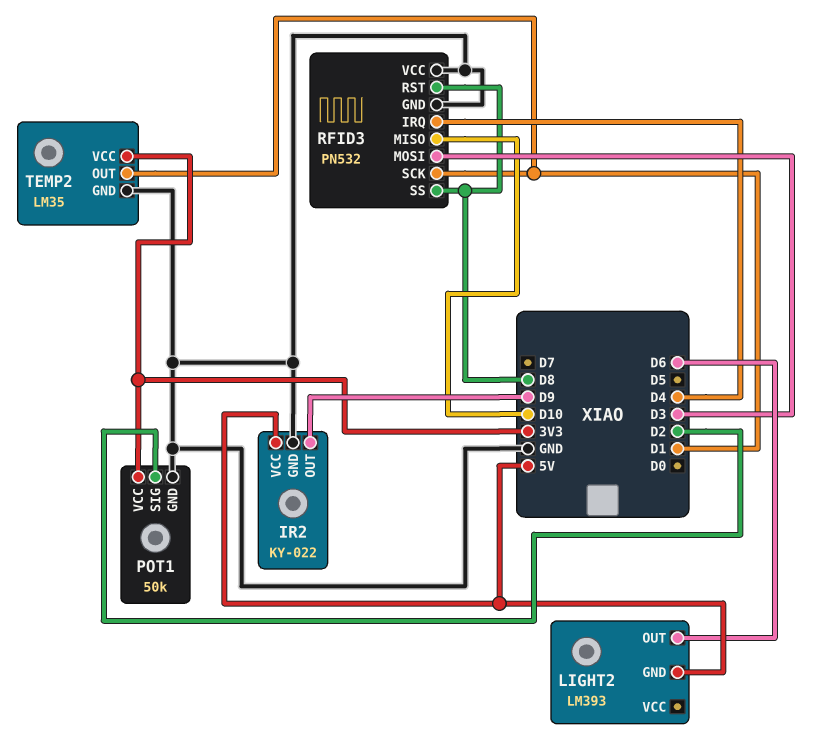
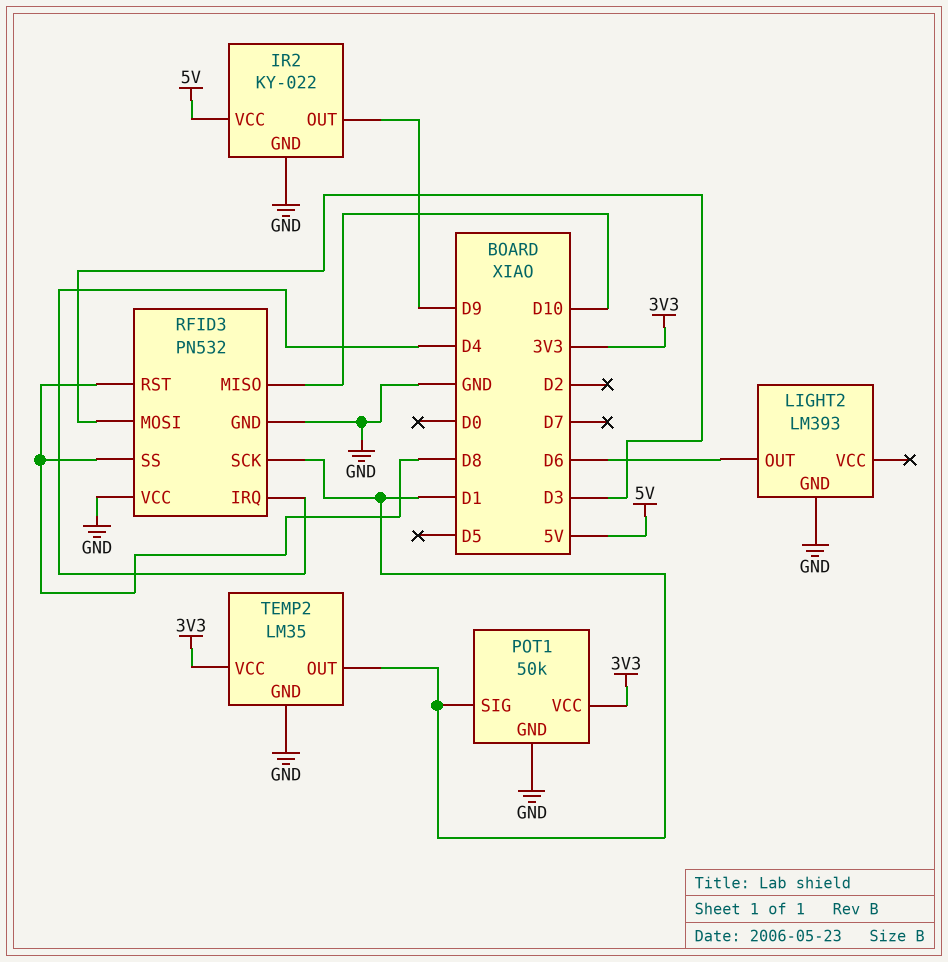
LIGHT2 pin GND: 5V -> GND
POT1 pin SIG: D2 -> D1

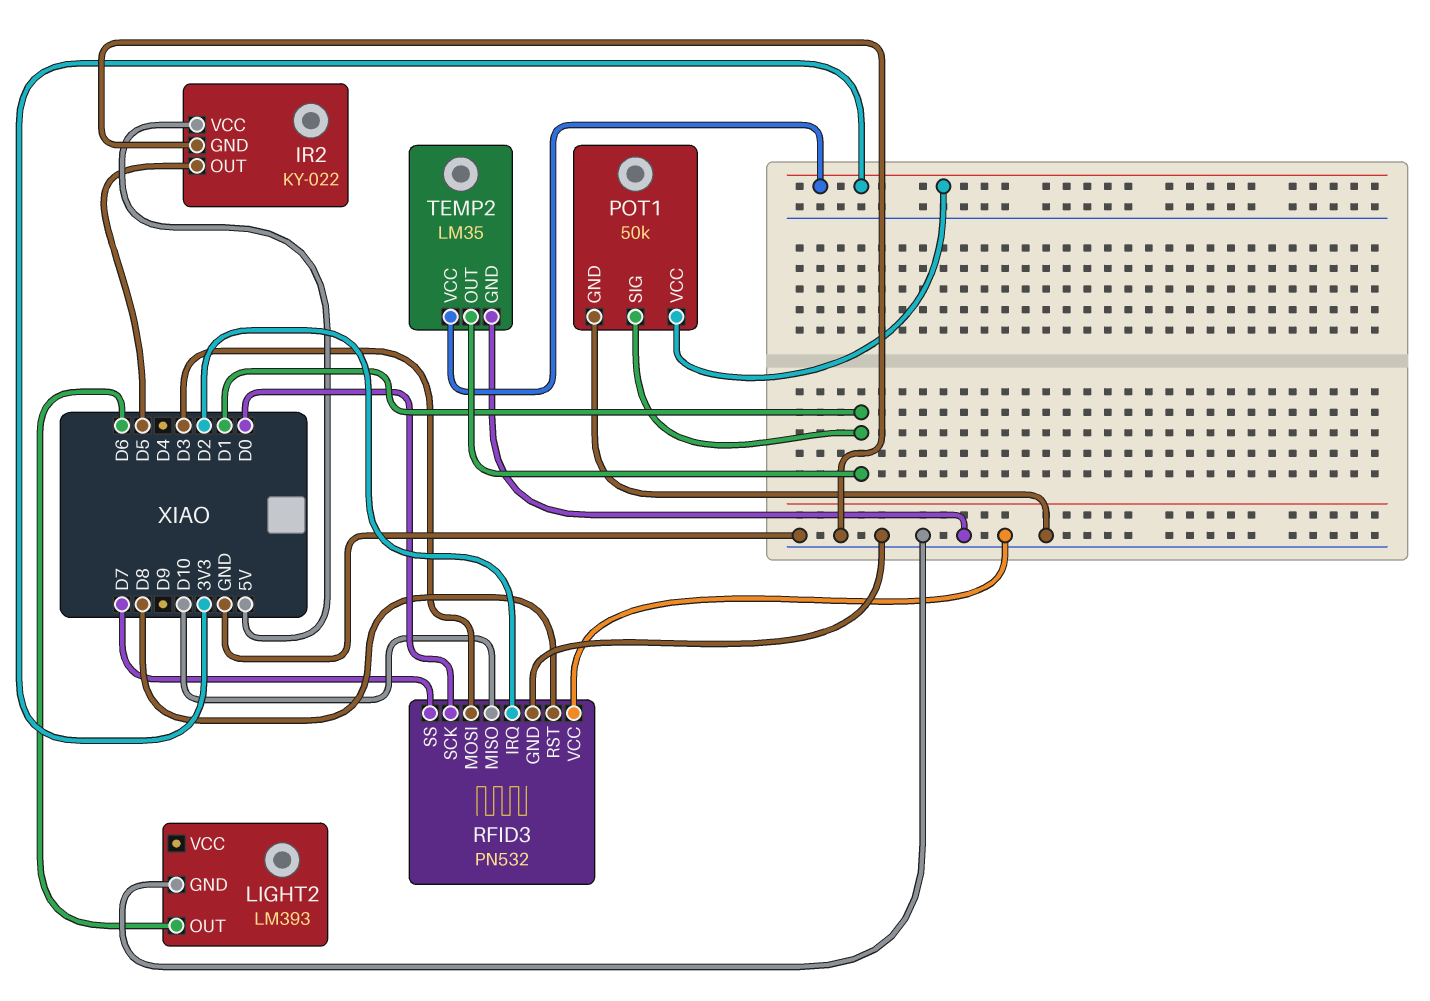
IR2 pin OUT: D9 -> D5
RFID3 pin IRQ: D4 -> D2
RFID3 pin SCK: D1 -> D0
RFID3 pin SS: D8 -> D7

